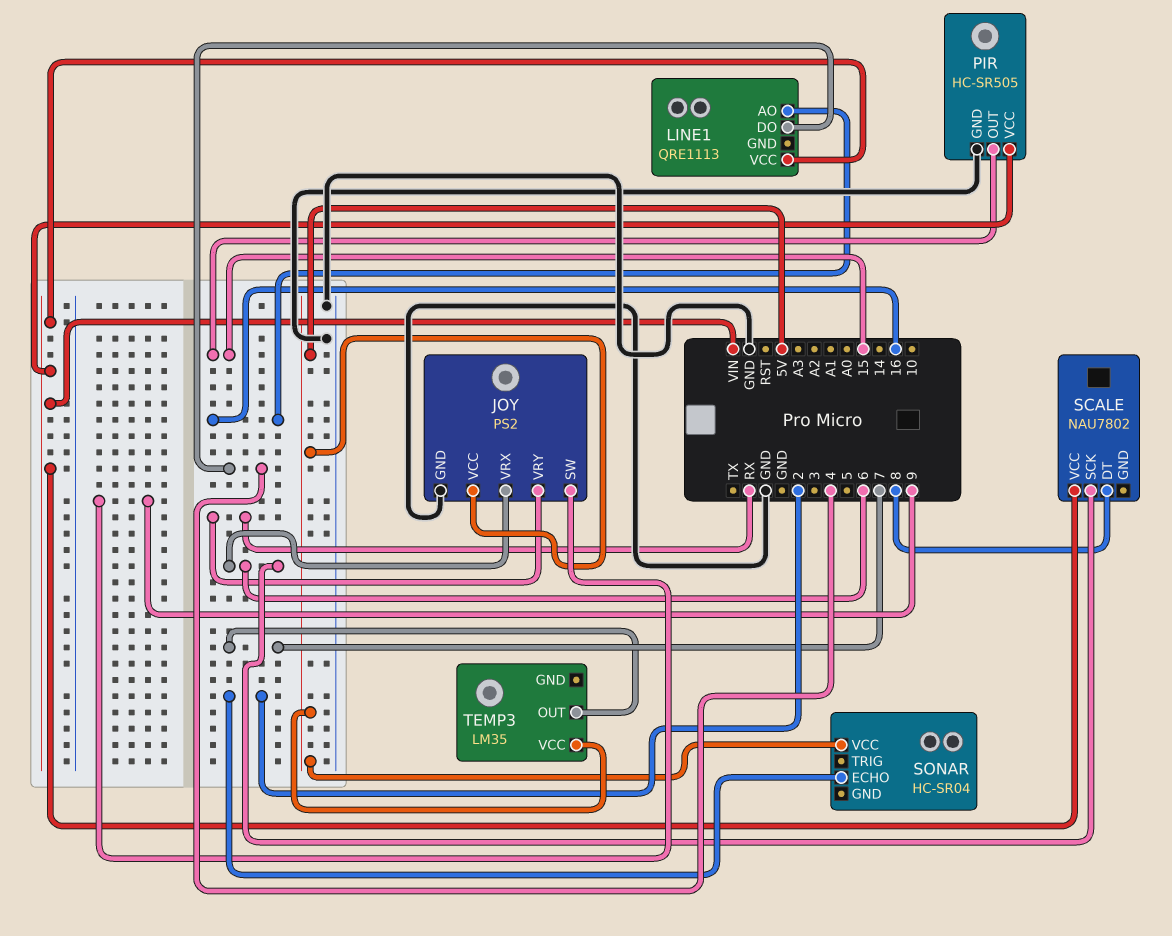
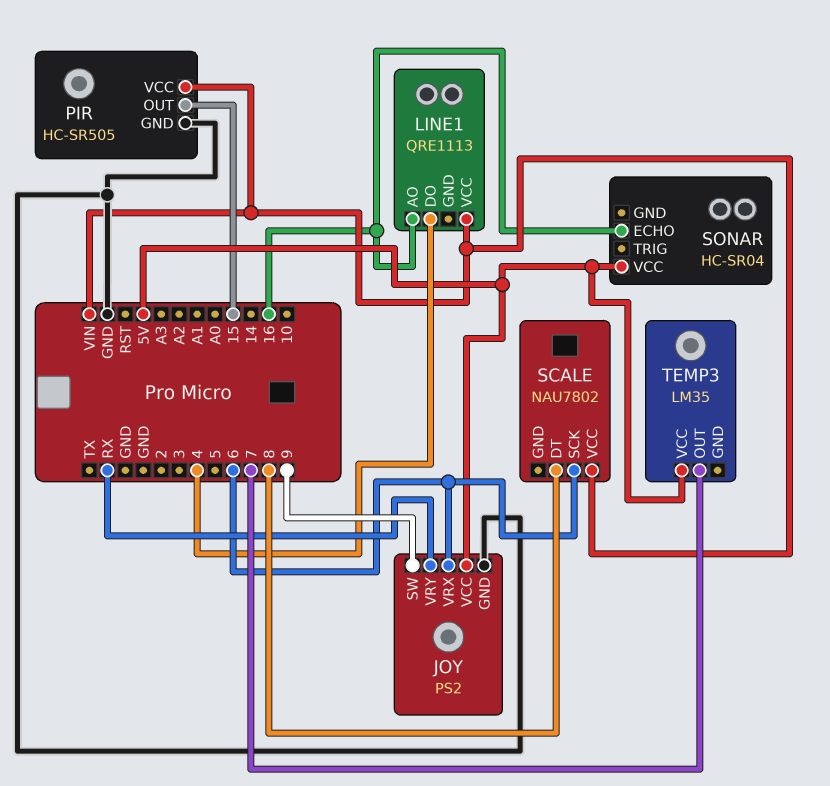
SONAR pin ECHO: 2 -> 16

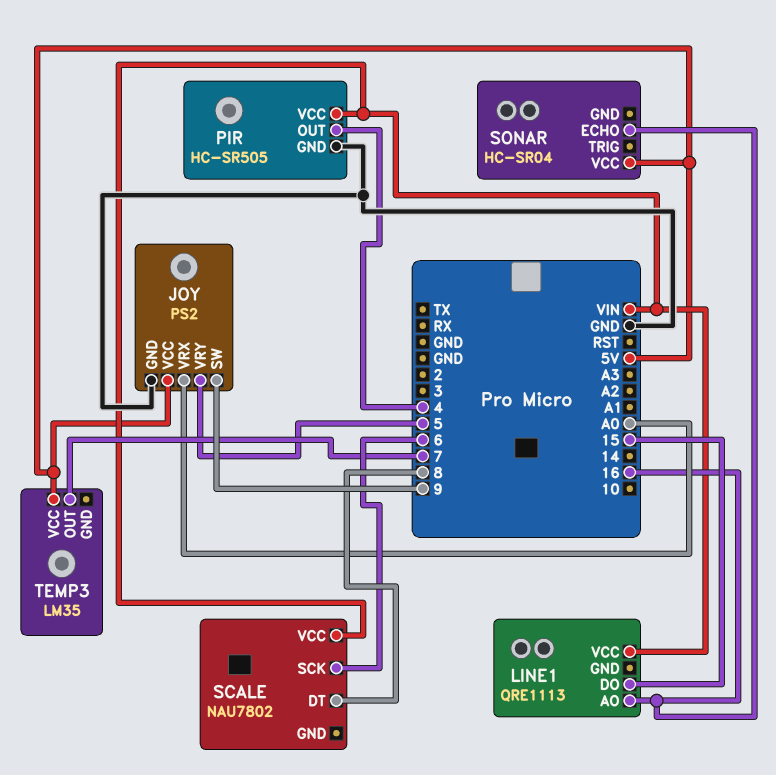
JOY pin VRX: 6 -> A0
JOY pin VRY: RX -> 5
LINE1 pin DO: 4 -> 15
PIR pin OUT: 15 -> 4

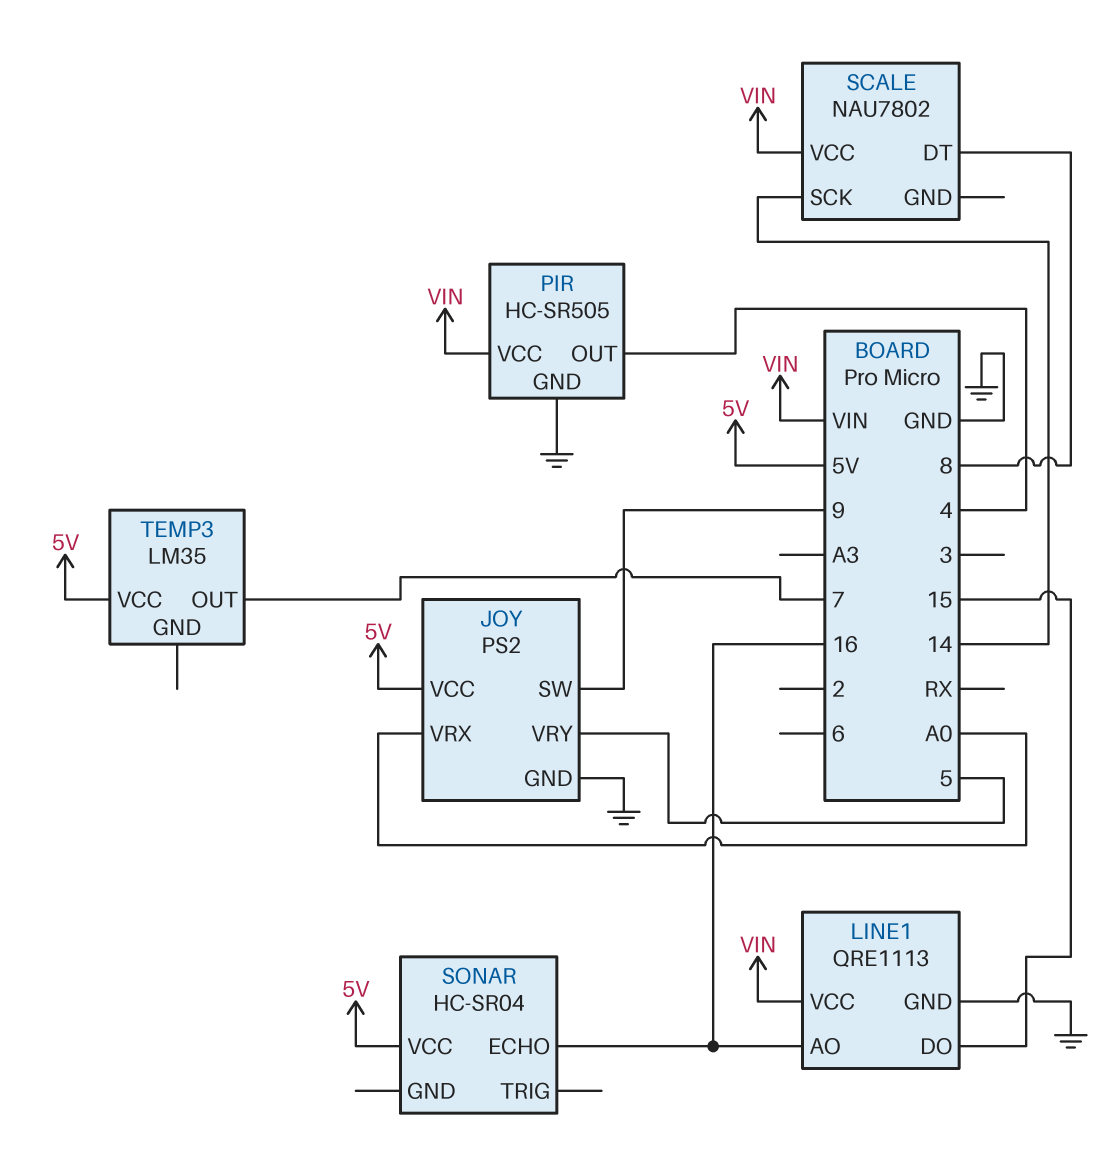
LINE1 pin GND: none -> GND
SCALE pin SCK: 6 -> 14

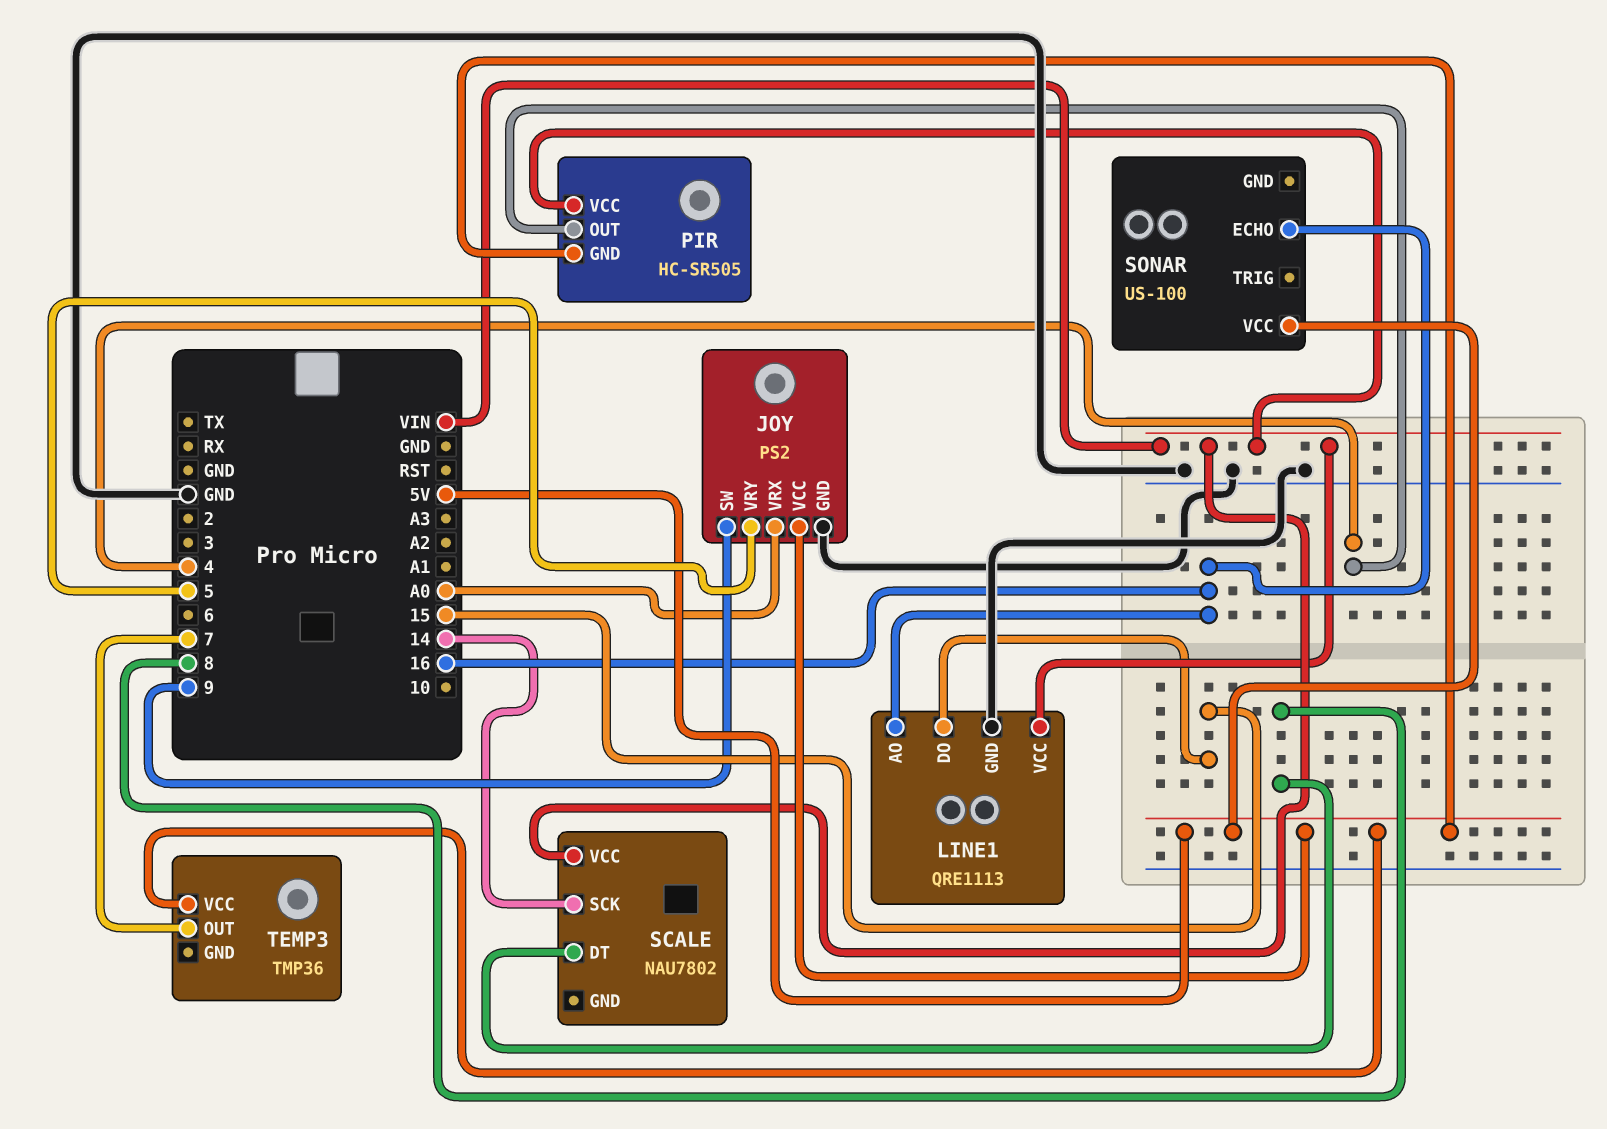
PIR pin GND: GND -> 5V
SONAR: HC-SR04 -> US-100
TEMP3: LM35 -> TMP36

